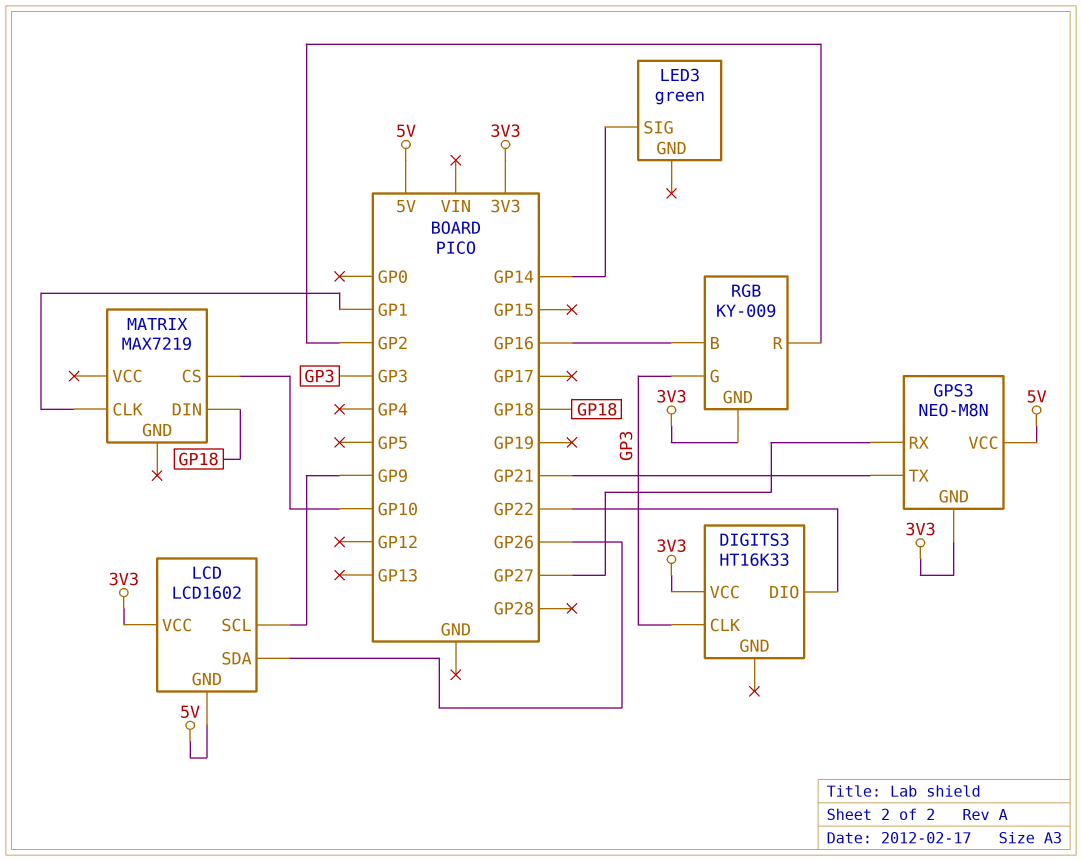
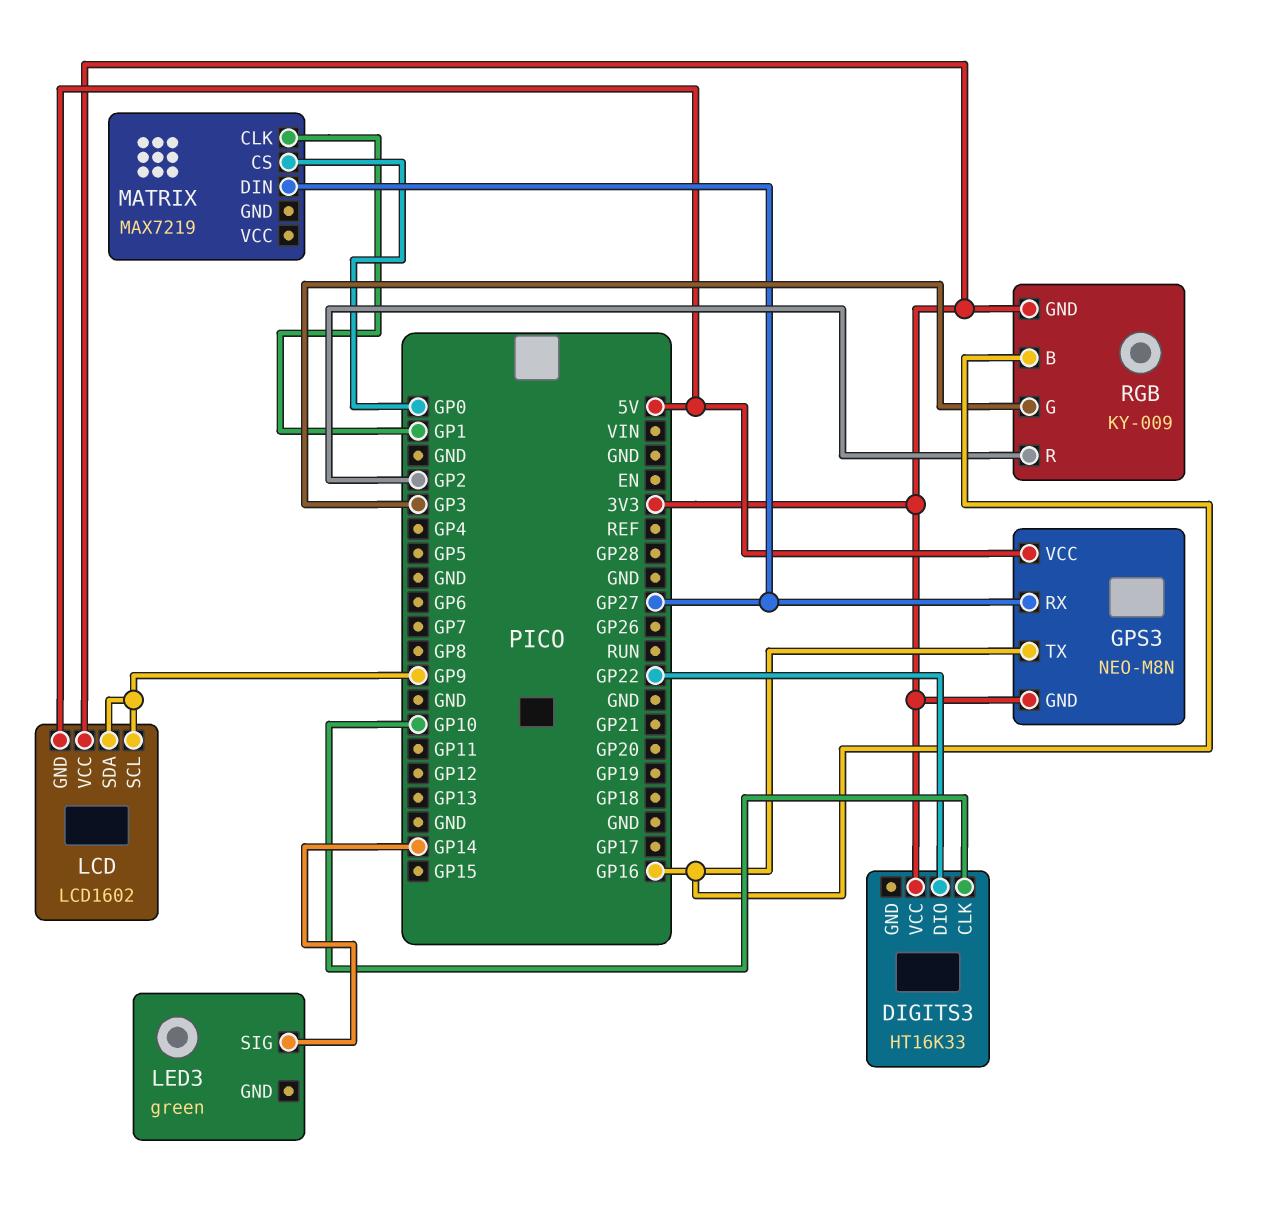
DIGITS3 pin CLK: GP3 -> GP10
GPS3 pin TX: GP21 -> GP16
LCD pin SDA: GP26 -> GP9
MATRIX pin CS: GP10 -> GP0
MATRIX pin DIN: GP18 -> GP27

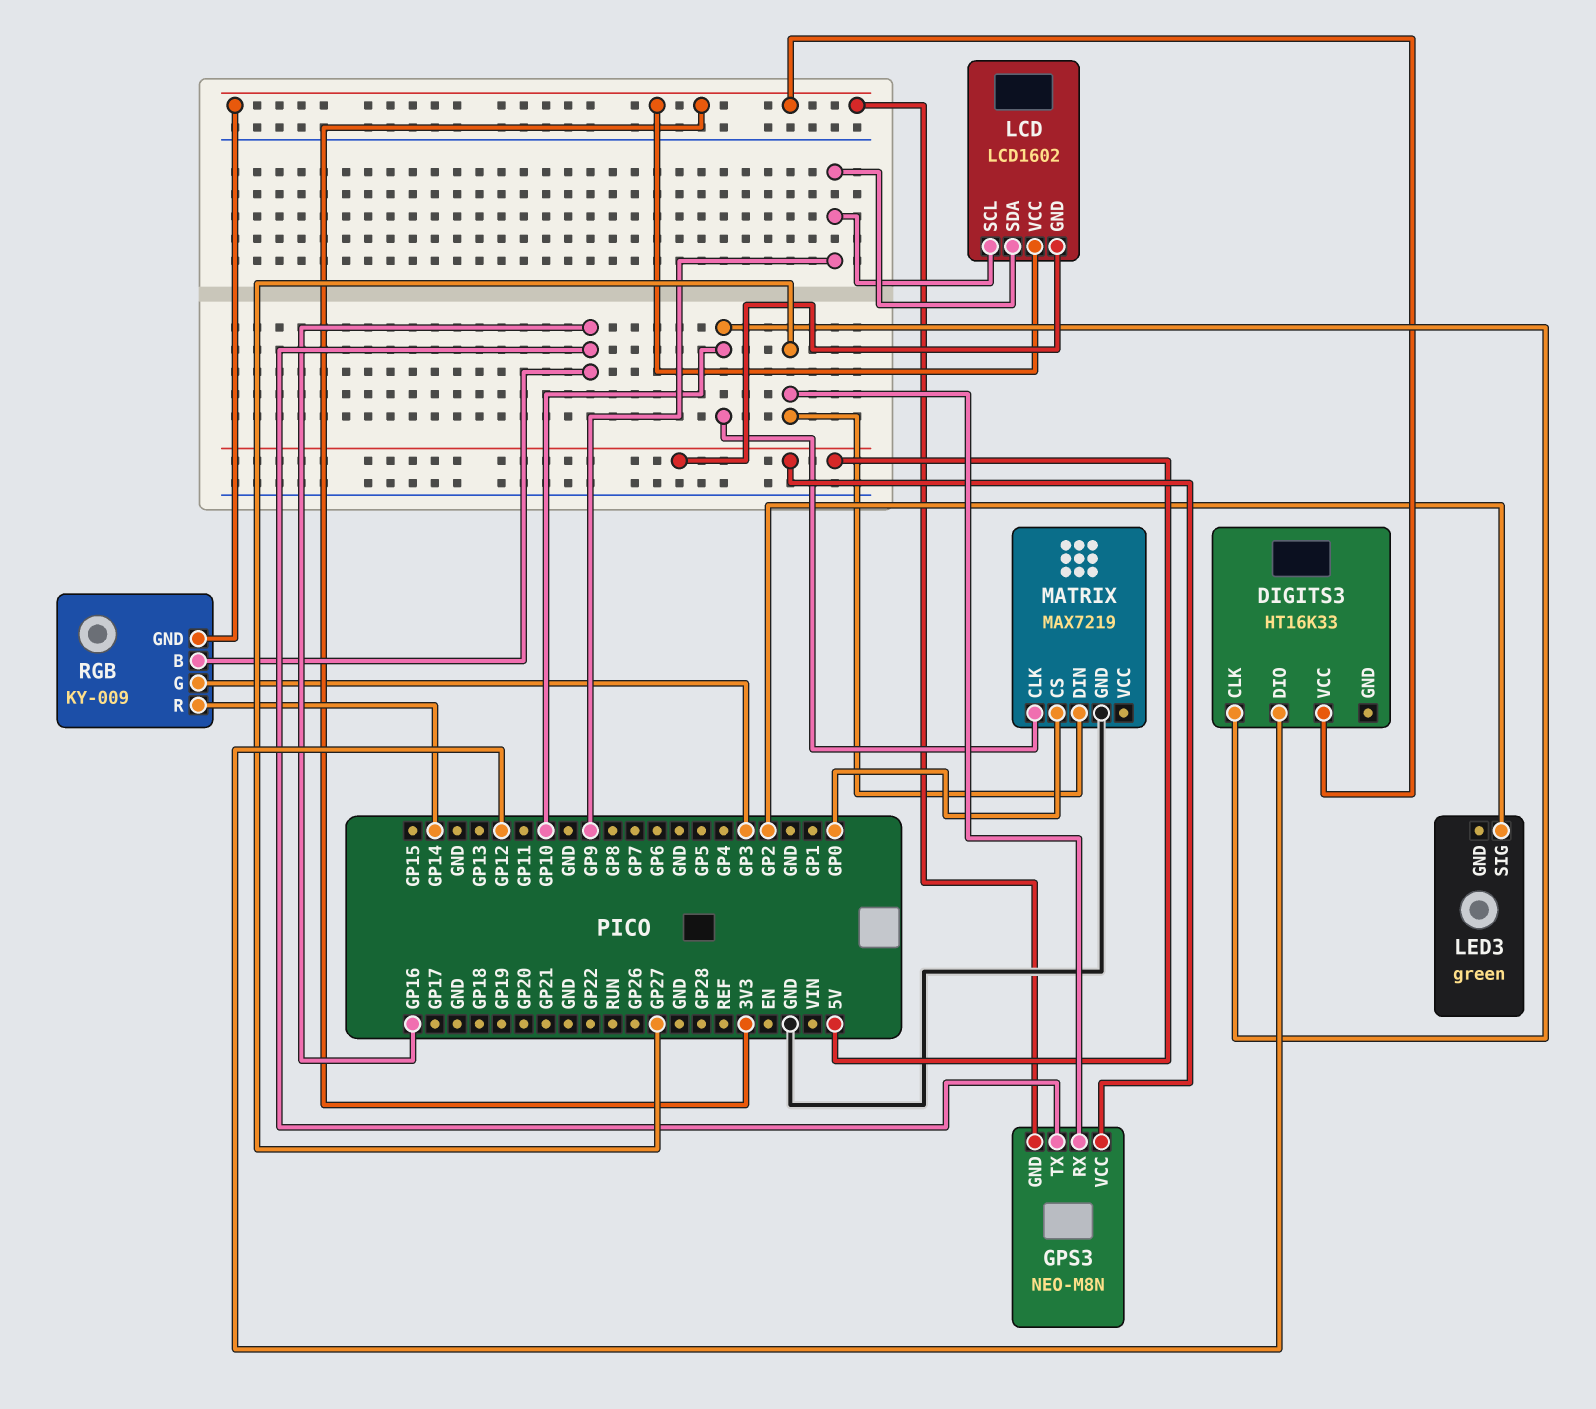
DIGITS3 pin DIO: GP22 -> GP12
LED3 pin SIG: GP14 -> GP2
MATRIX pin CLK: GP1 -> GP10
MATRIX pin GND: none -> GND
RGB pin R: GP2 -> GP14

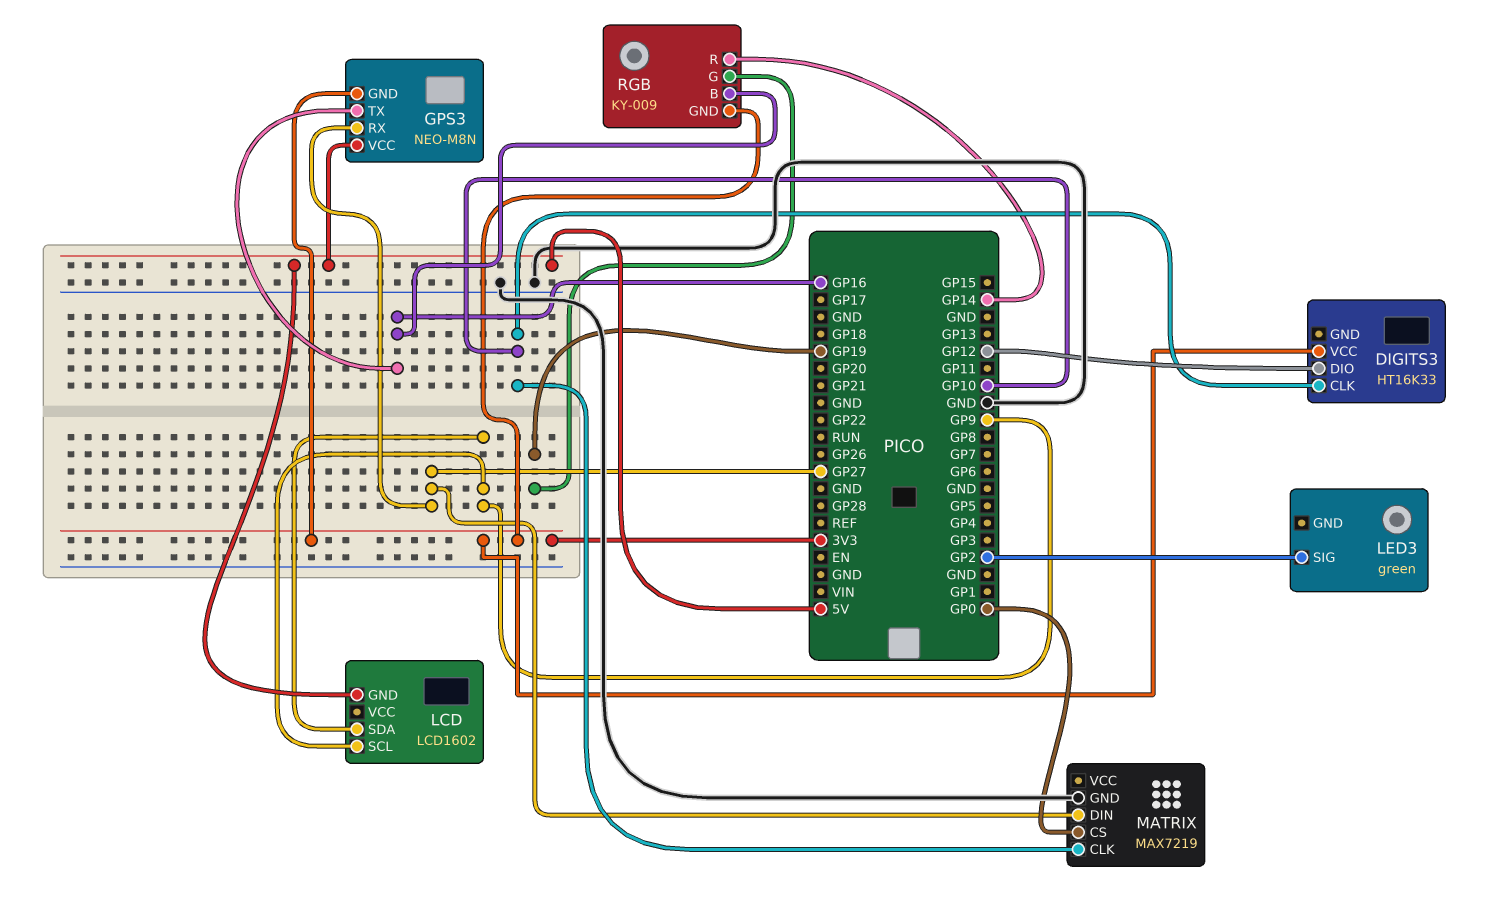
LCD pin VCC: 3V3 -> none
RGB pin G: GP3 -> GP19

